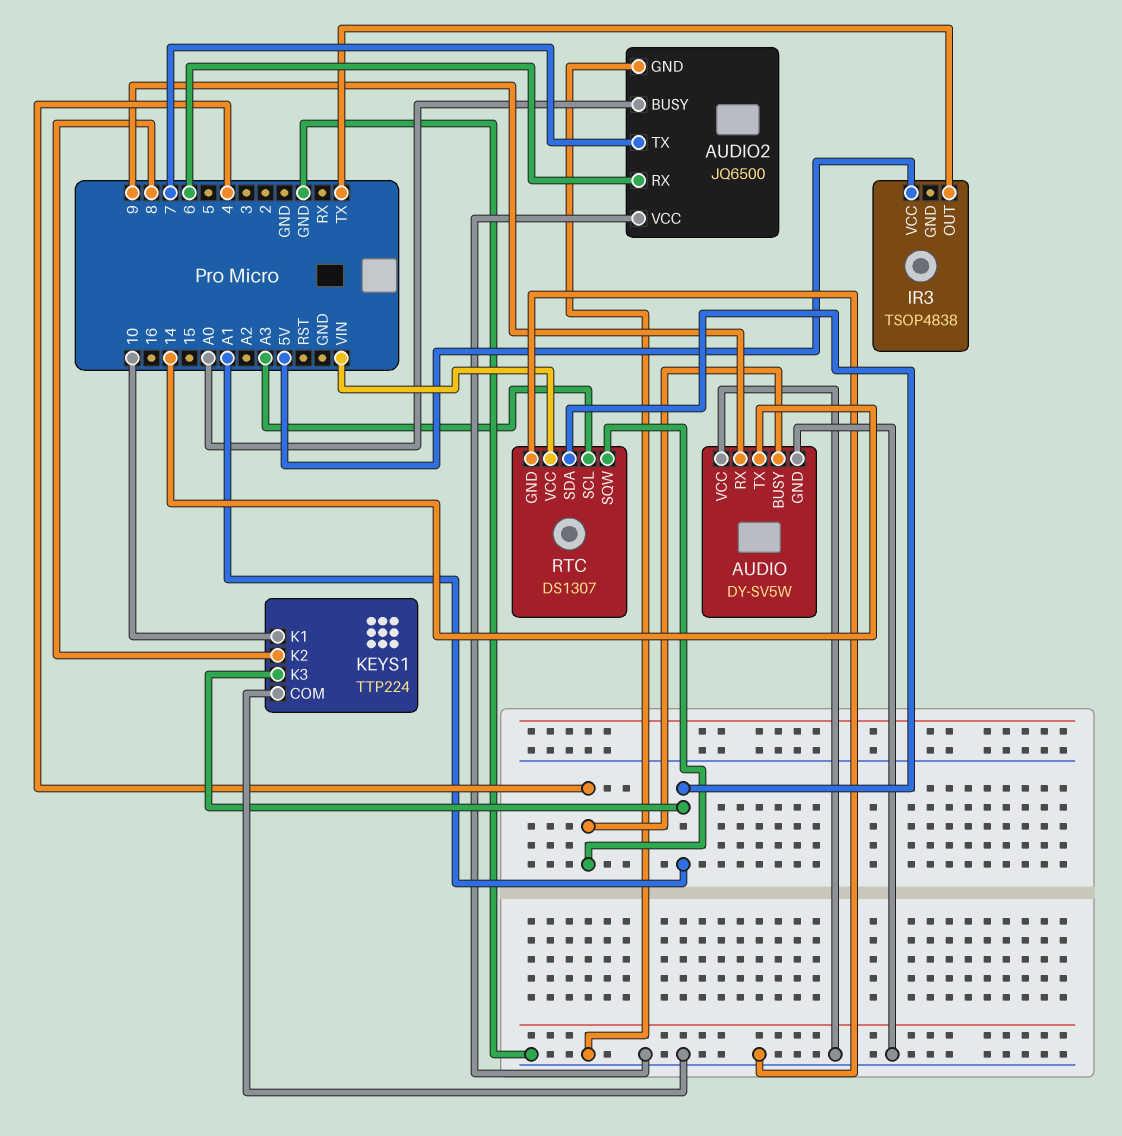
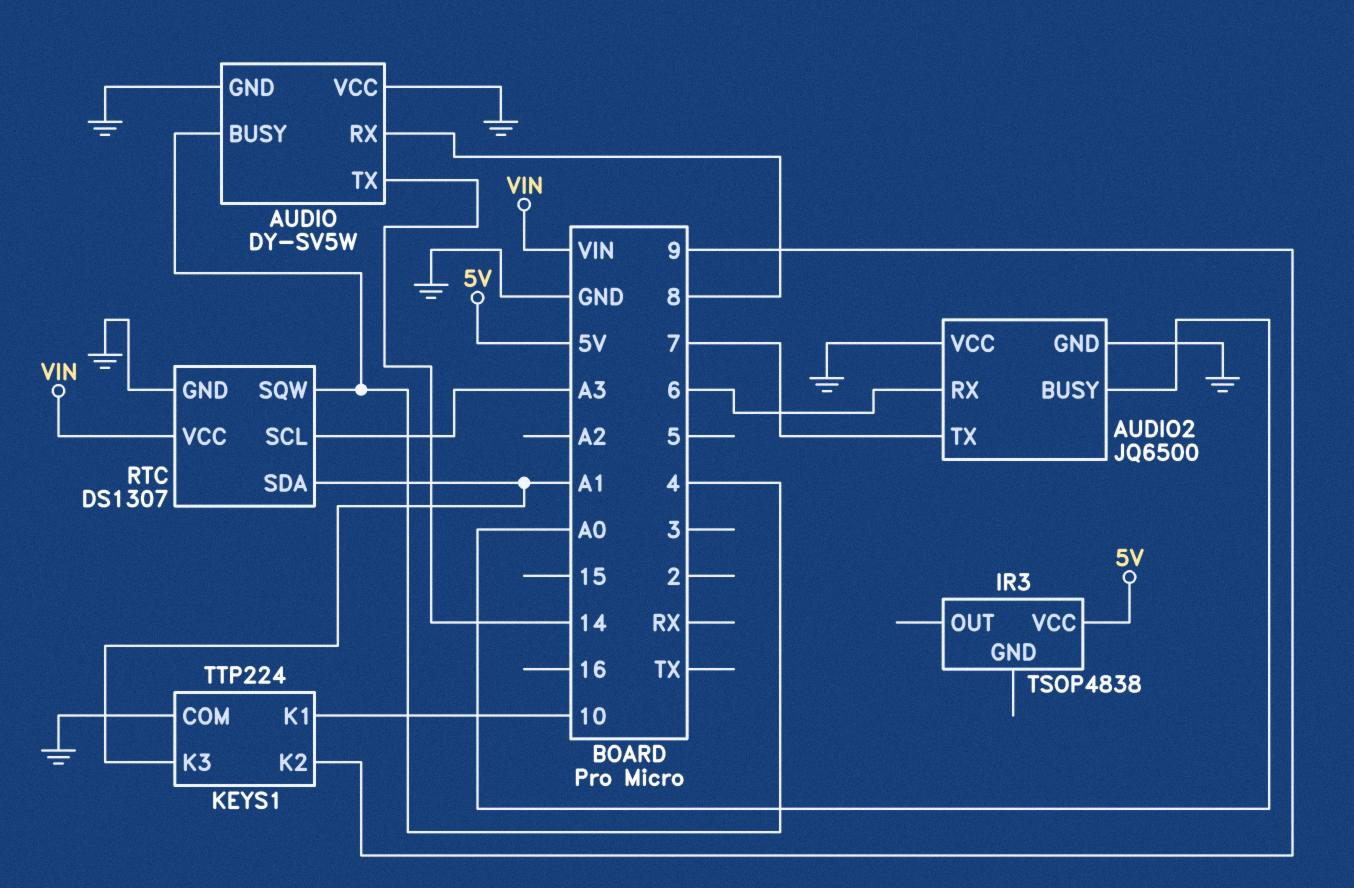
AUDIO pin RX: 9 -> 8
IR3 pin OUT: TX -> none
KEYS1 pin K2: 8 -> 9

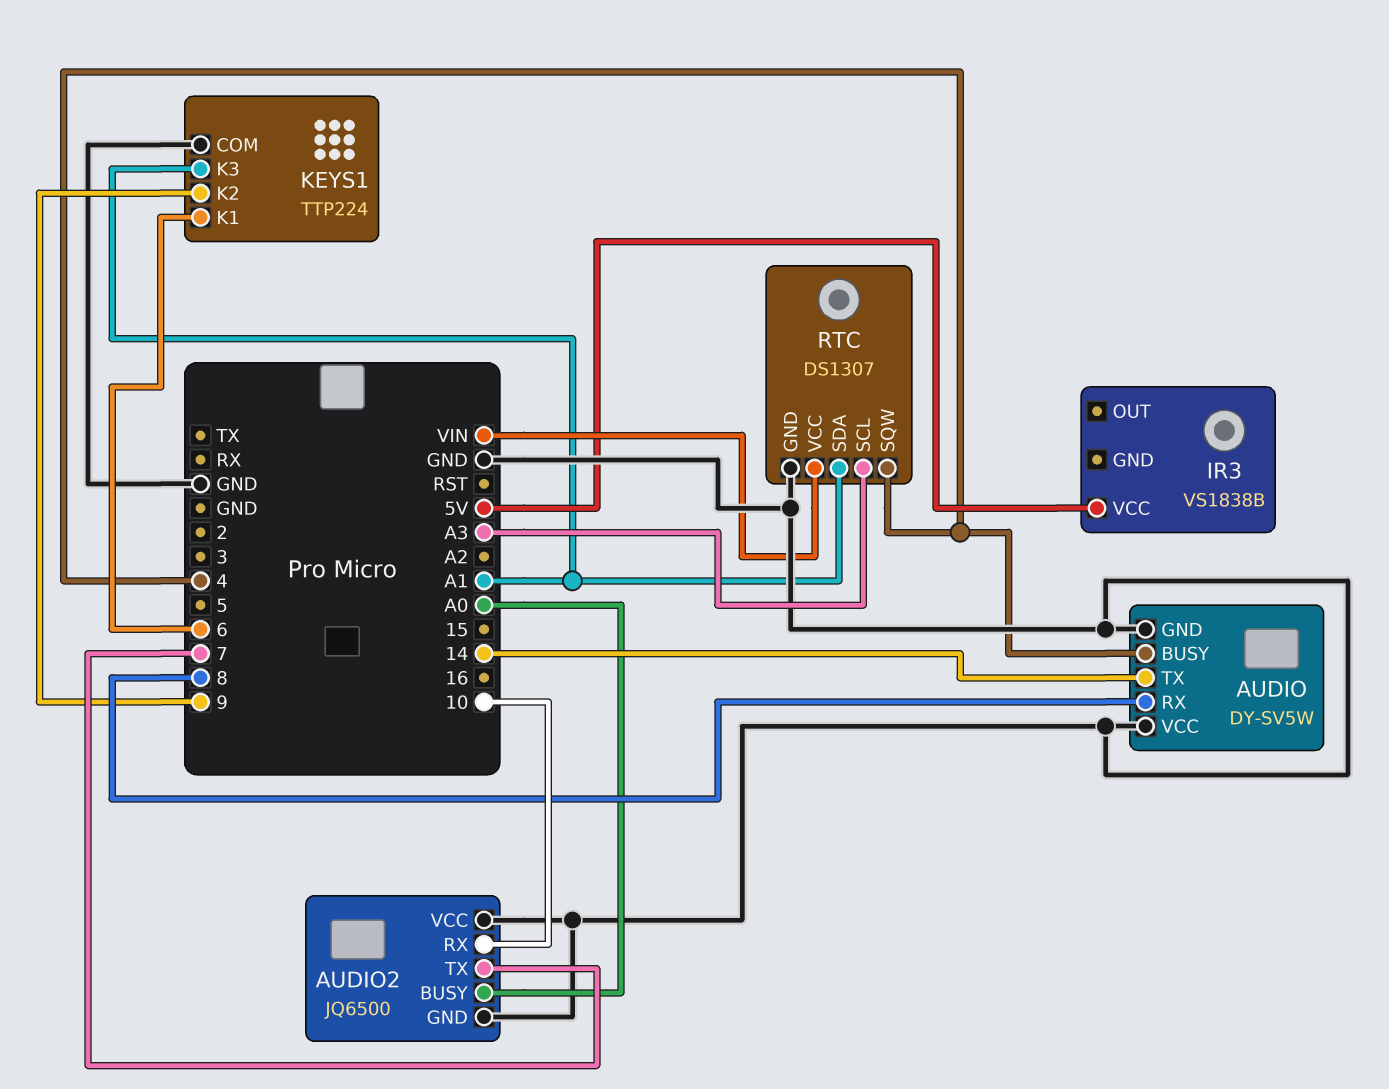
AUDIO2 pin RX: 6 -> 10
IR3: TSOP4838 -> VS1838B
KEYS1 pin K1: 10 -> 6

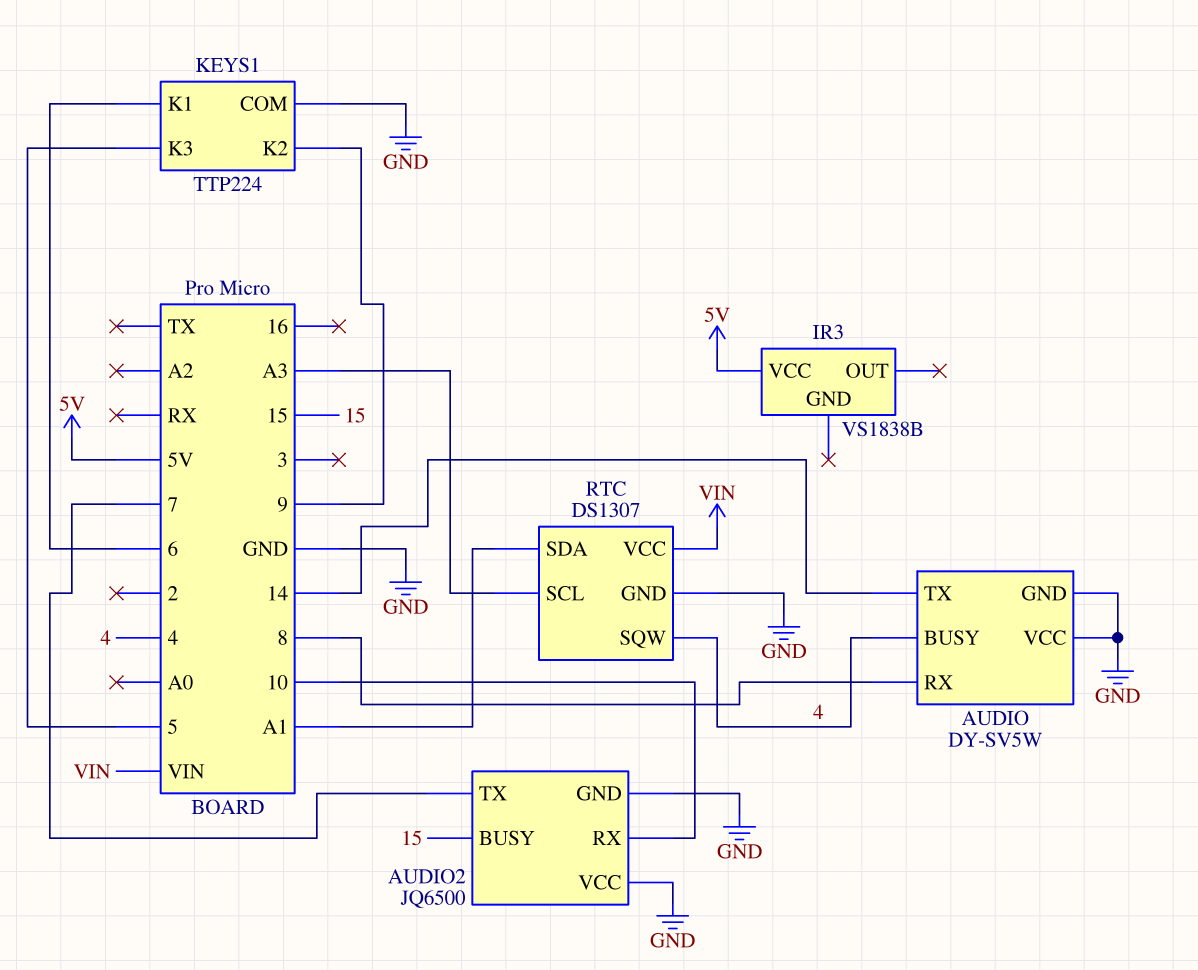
AUDIO2 pin BUSY: A0 -> 15
KEYS1 pin K3: A1 -> 5

